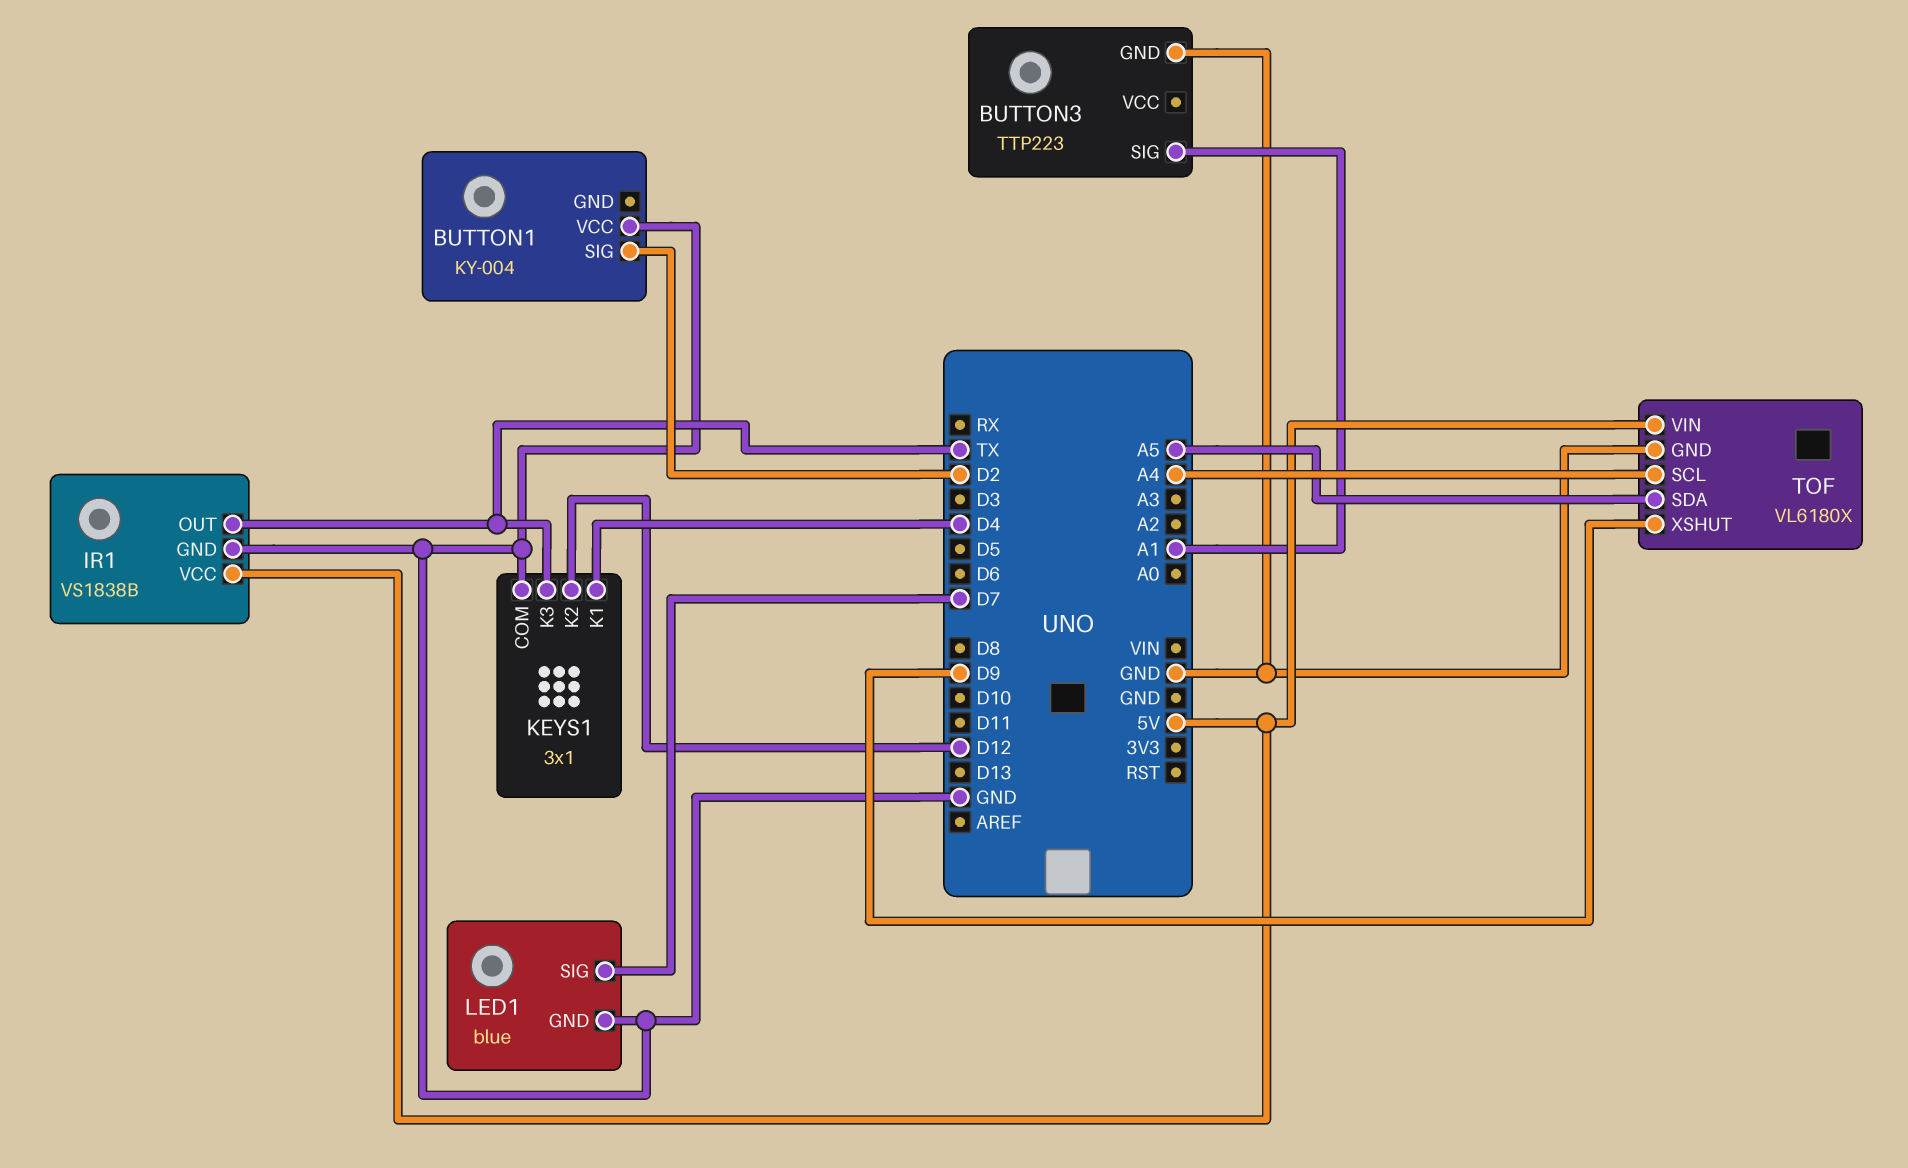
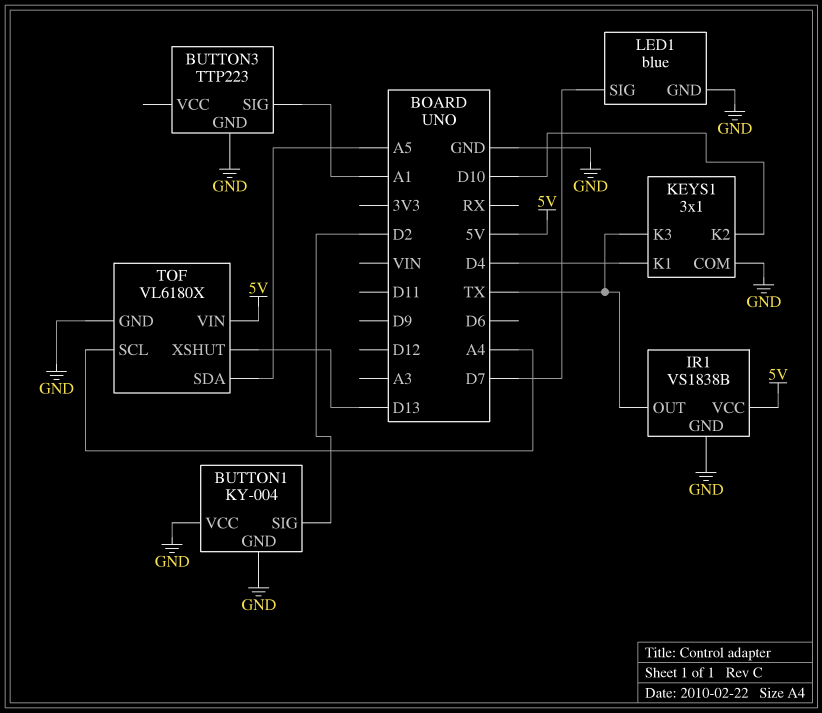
BUTTON1 pin GND: none -> GND
KEYS1 pin K2: D12 -> D10
TOF pin XSHUT: D9 -> D13

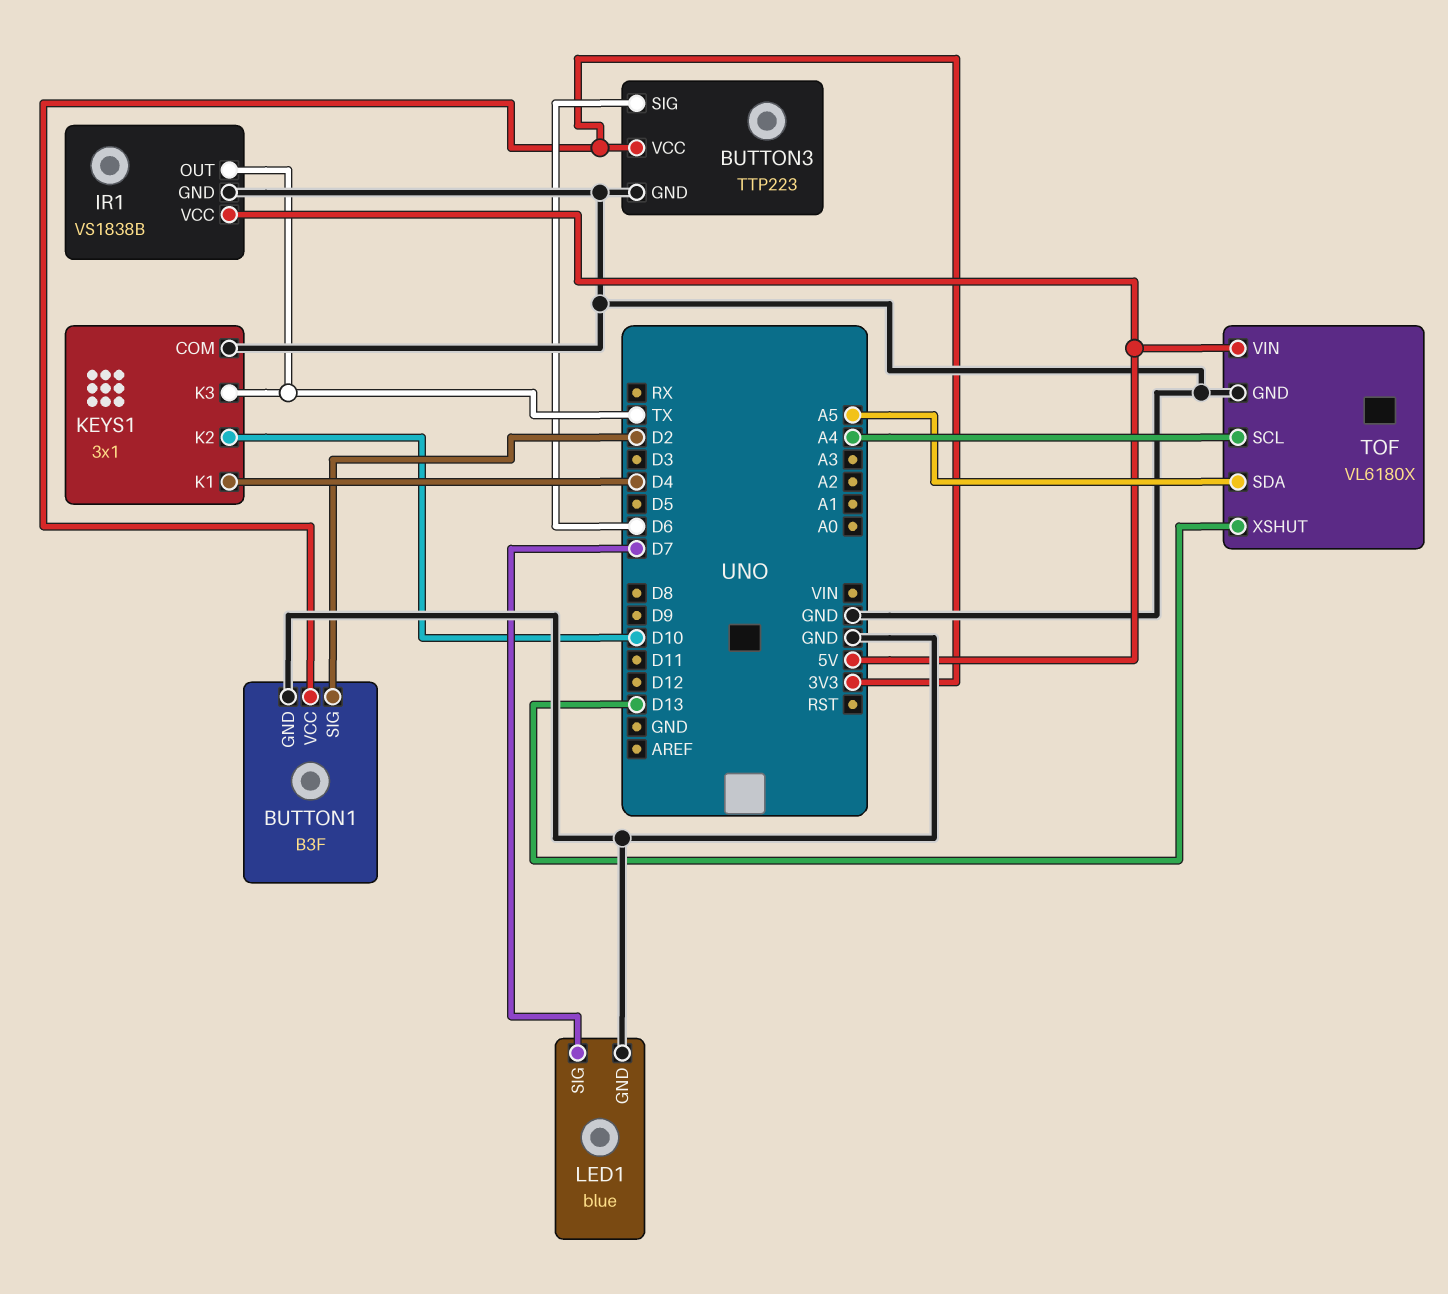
BUTTON1: KY-004 -> B3F
BUTTON1 pin VCC: GND -> 3V3
BUTTON3 pin SIG: A1 -> D6
BUTTON3 pin VCC: none -> 3V3

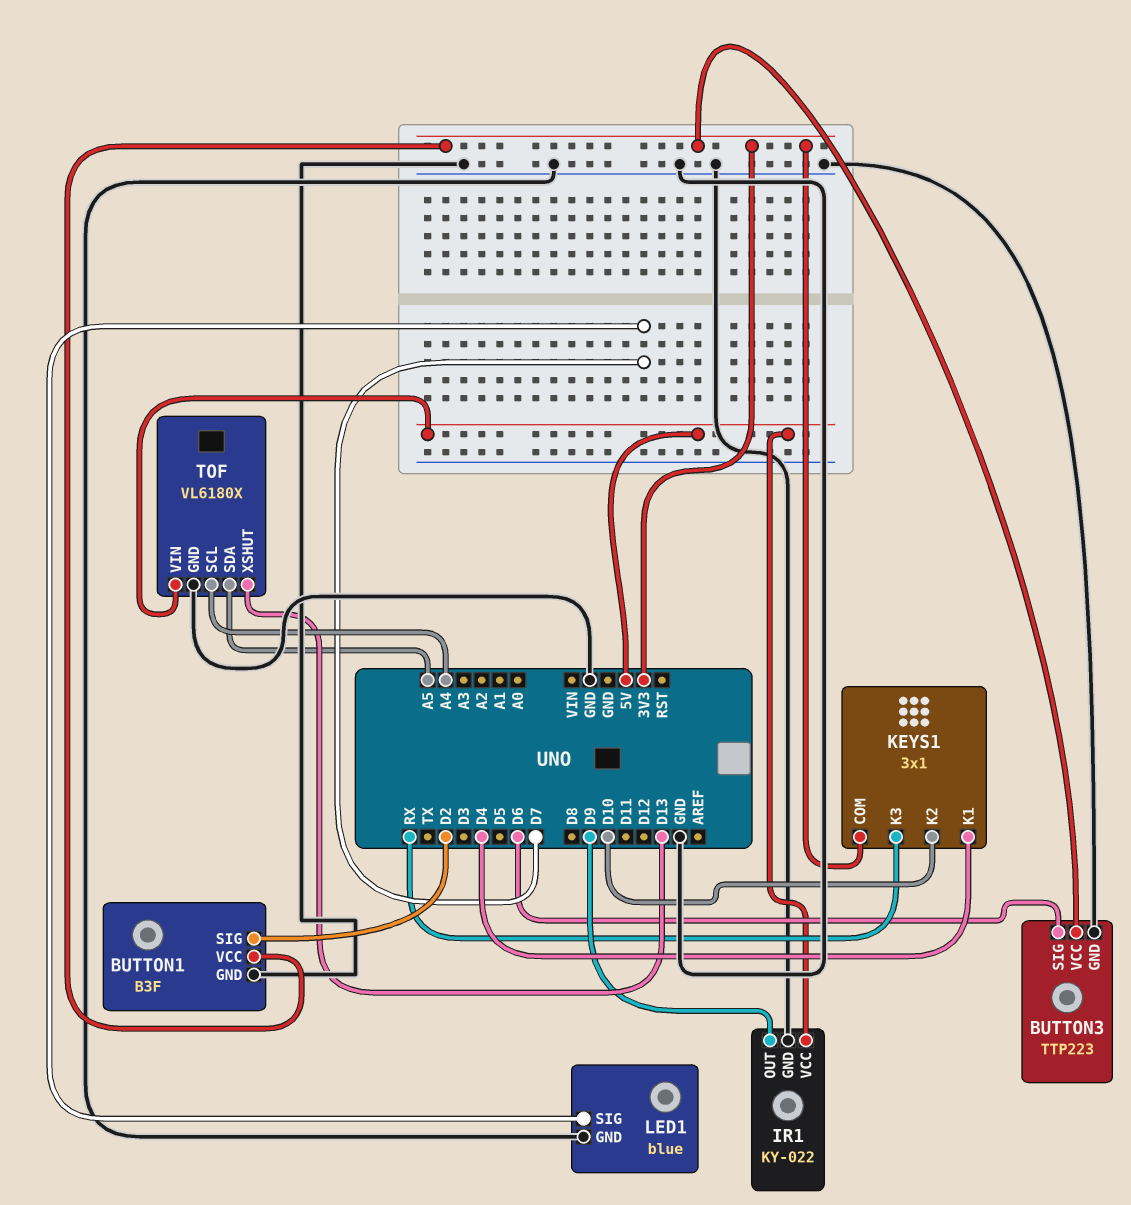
IR1: VS1838B -> KY-022
IR1 pin OUT: TX -> D9
KEYS1 pin COM: GND -> 3V3
KEYS1 pin K3: TX -> RX

